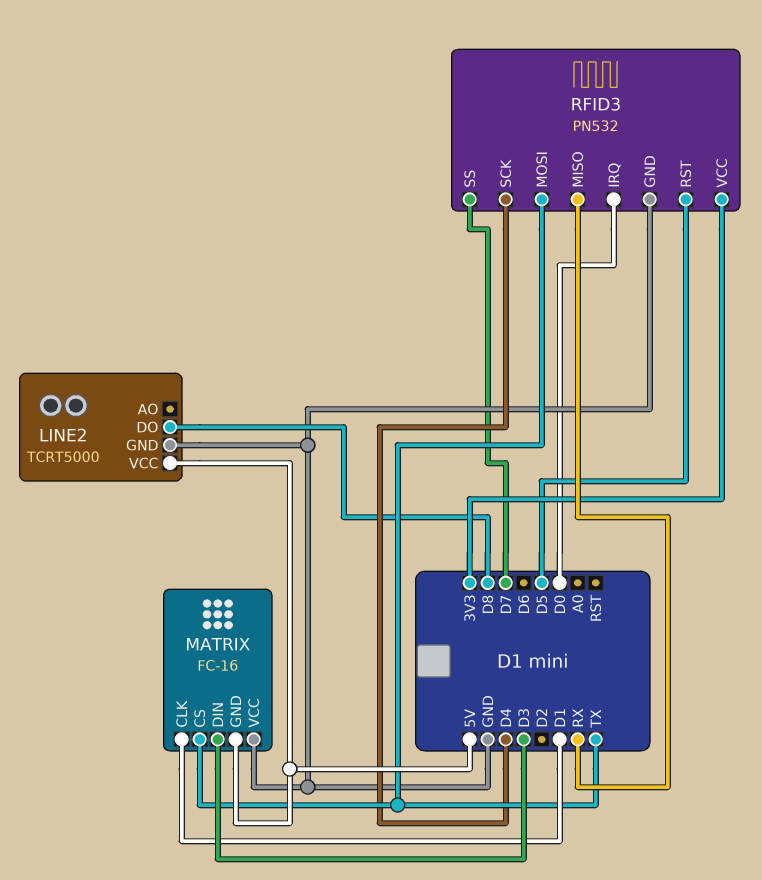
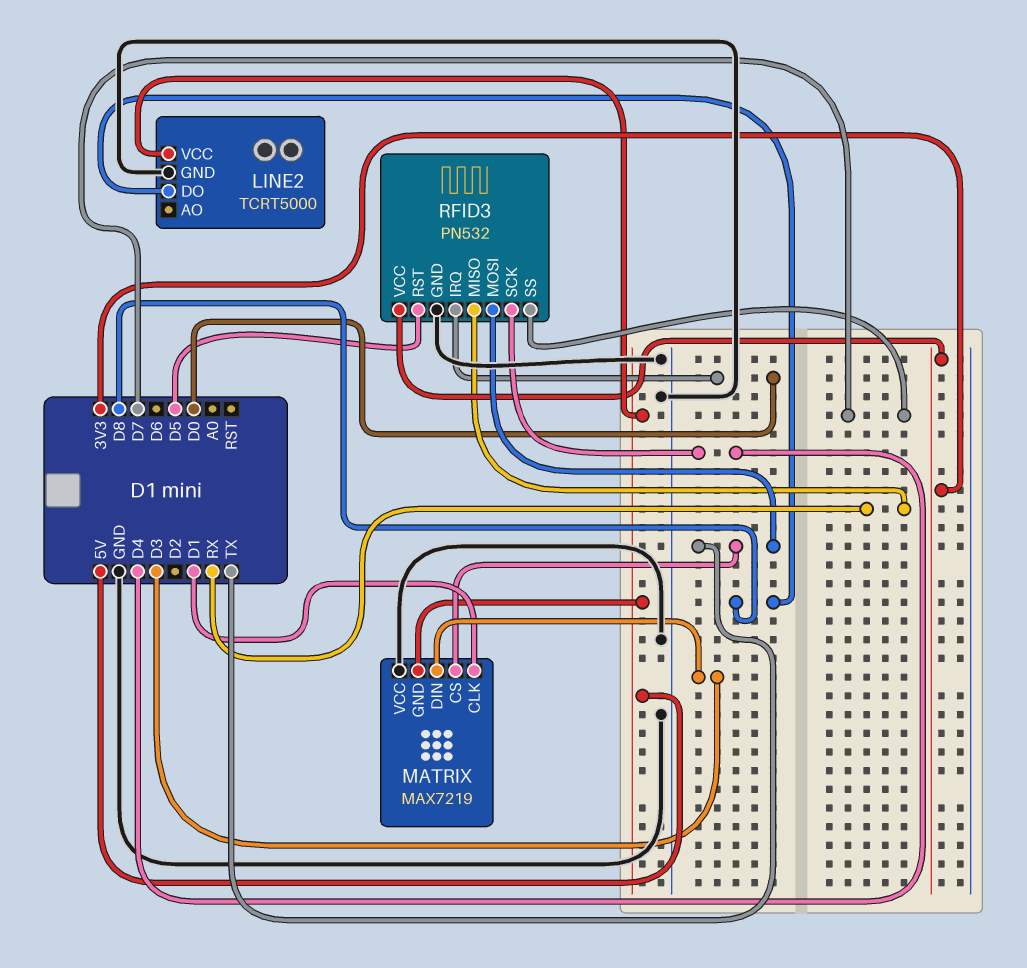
MATRIX: FC-16 -> MAX7219

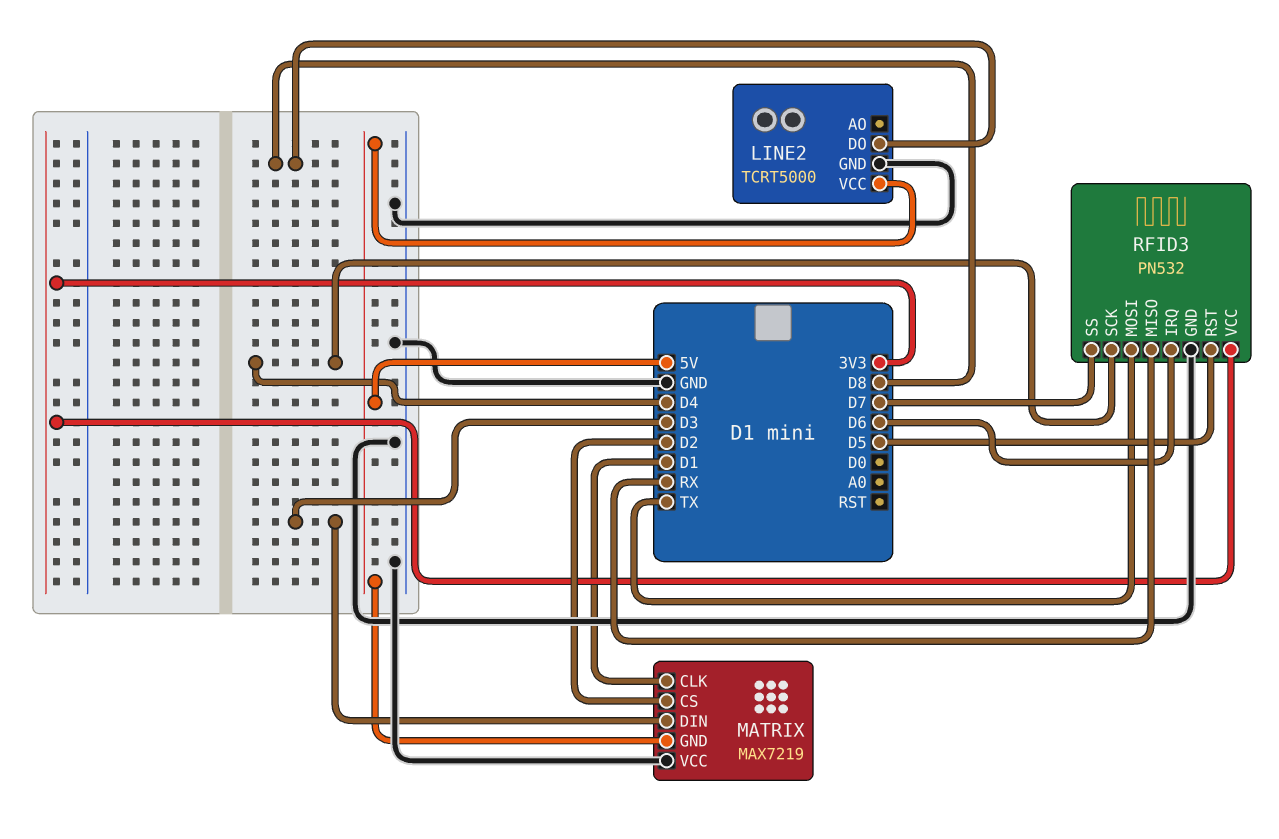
MATRIX pin CS: TX -> D2
RFID3 pin IRQ: D0 -> D6

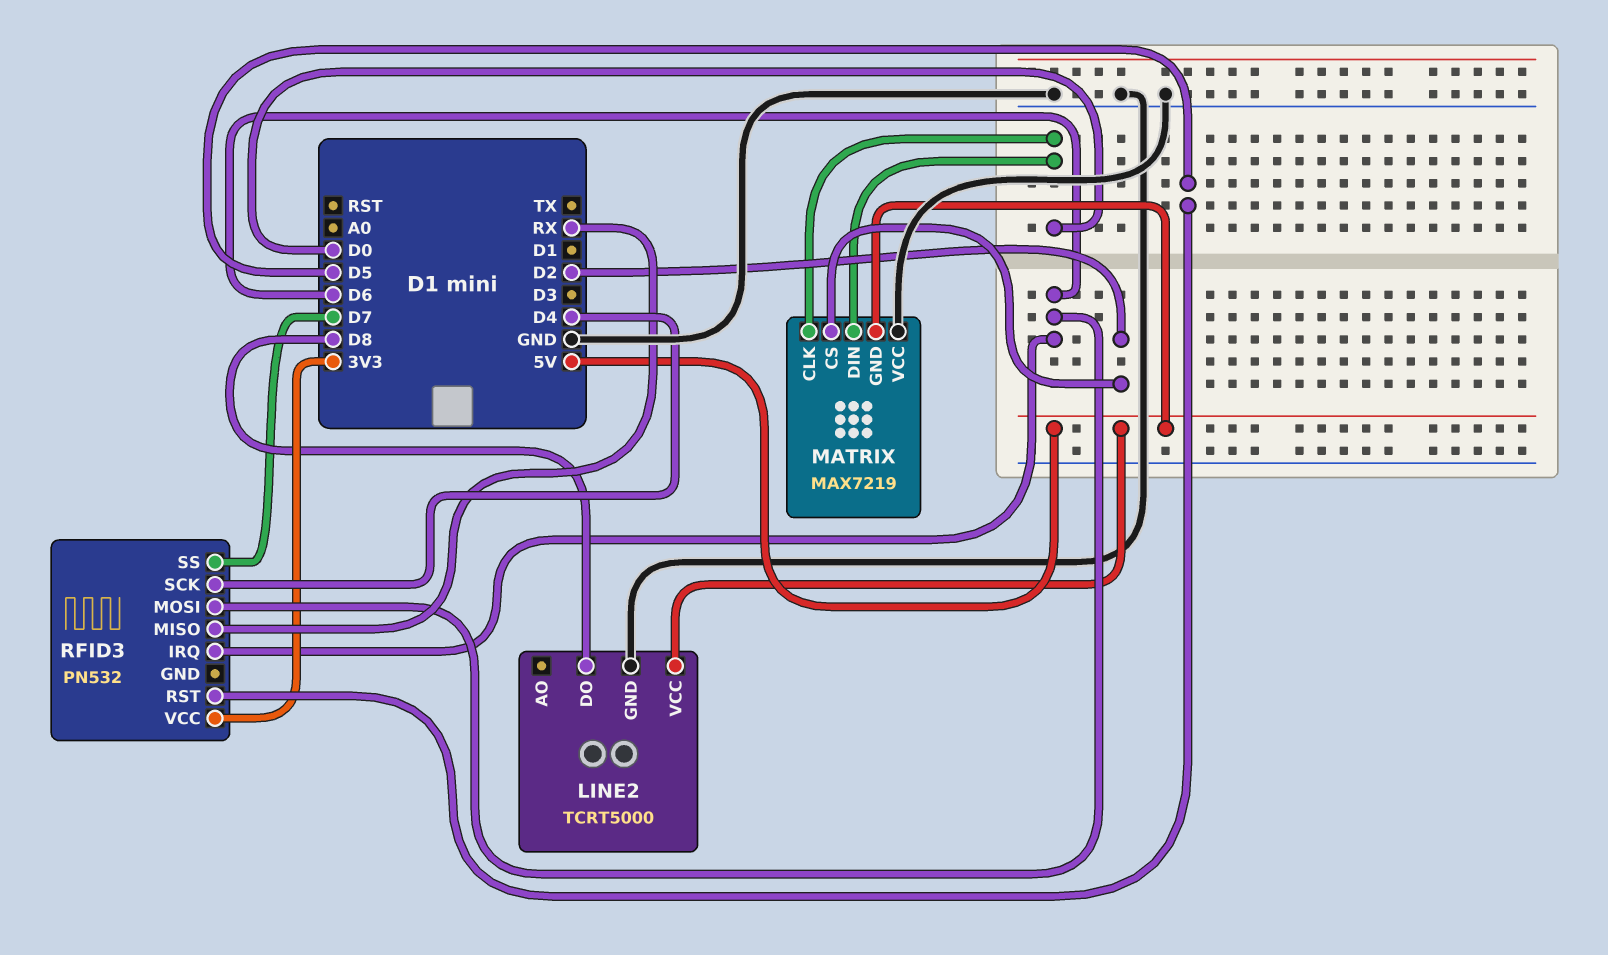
MATRIX pin CLK: D1 -> D0
MATRIX pin DIN: D3 -> D0
RFID3 pin GND: GND -> none
RFID3 pin MOSI: TX -> D6

